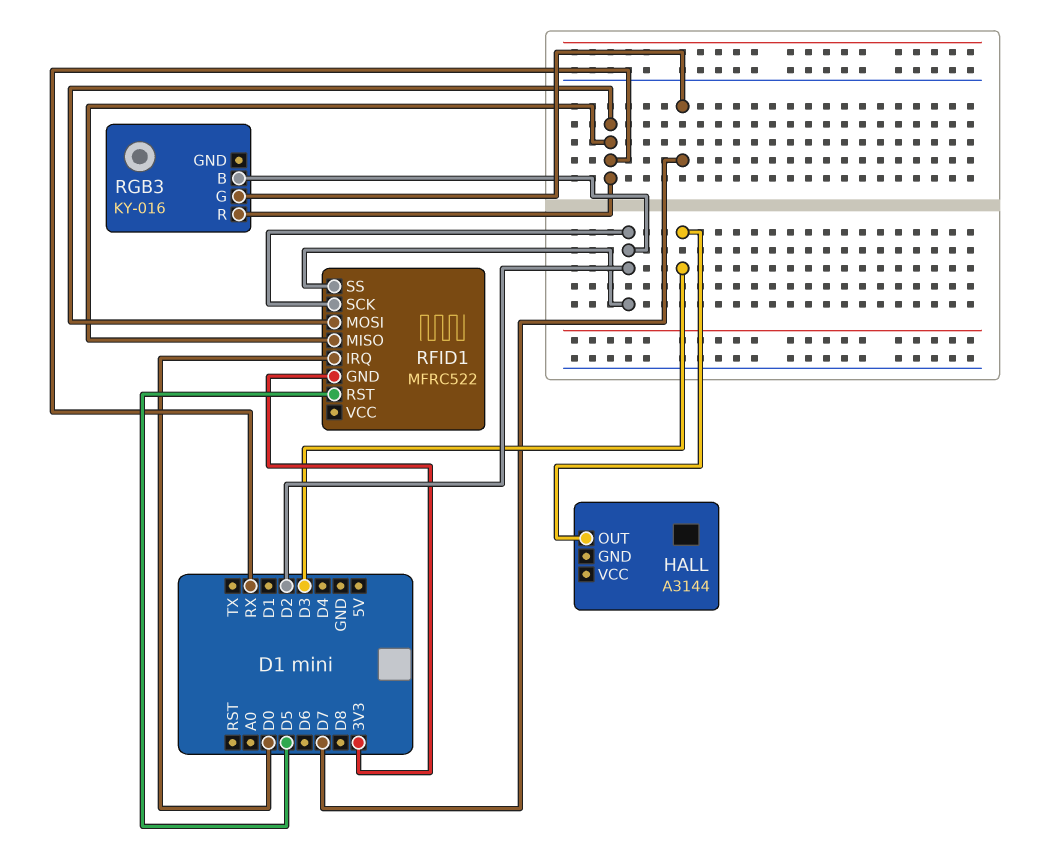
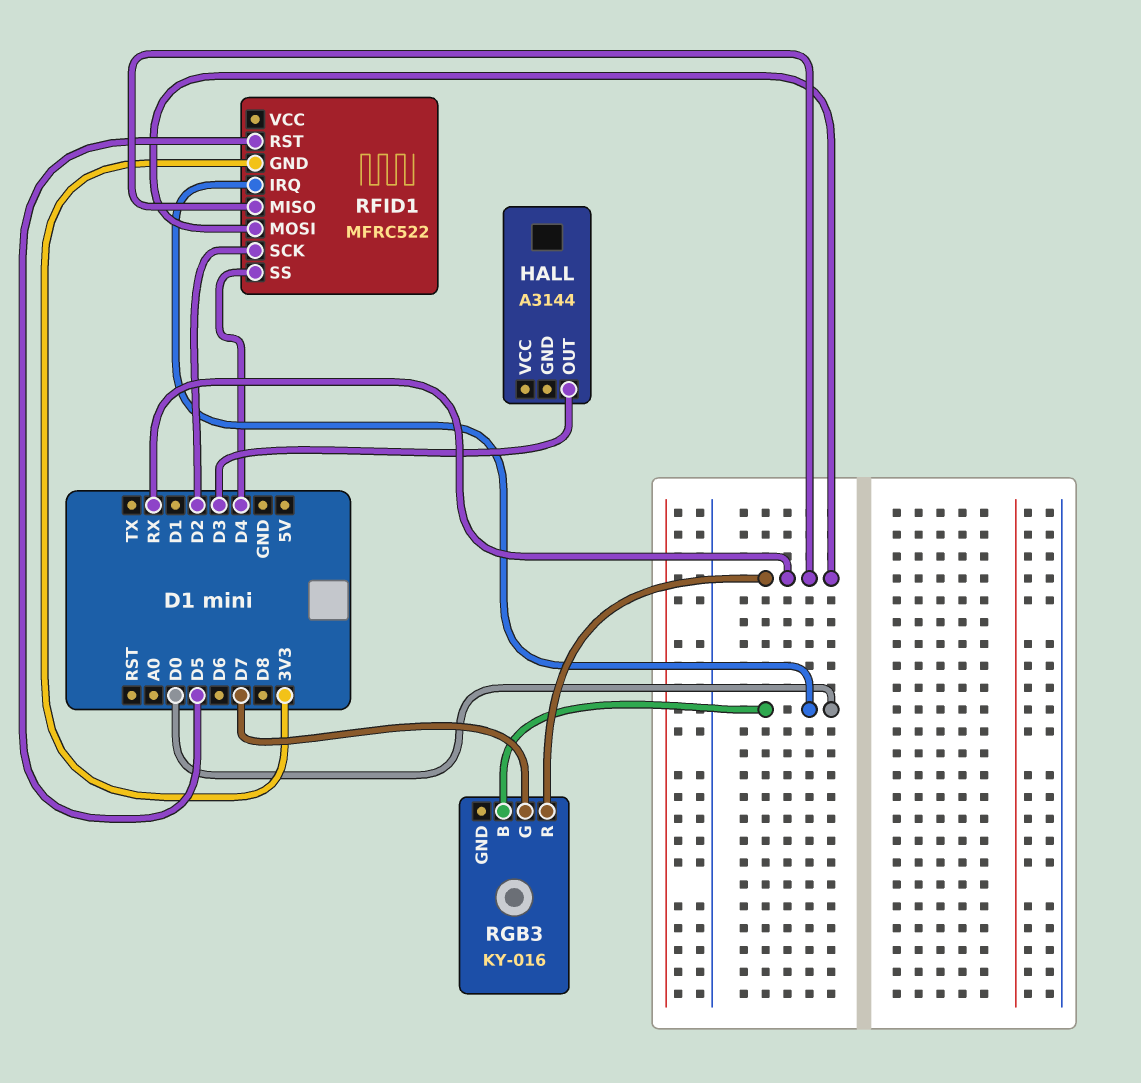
RFID1 pin SS: D2 -> D4
RGB3 pin B: D2 -> D0

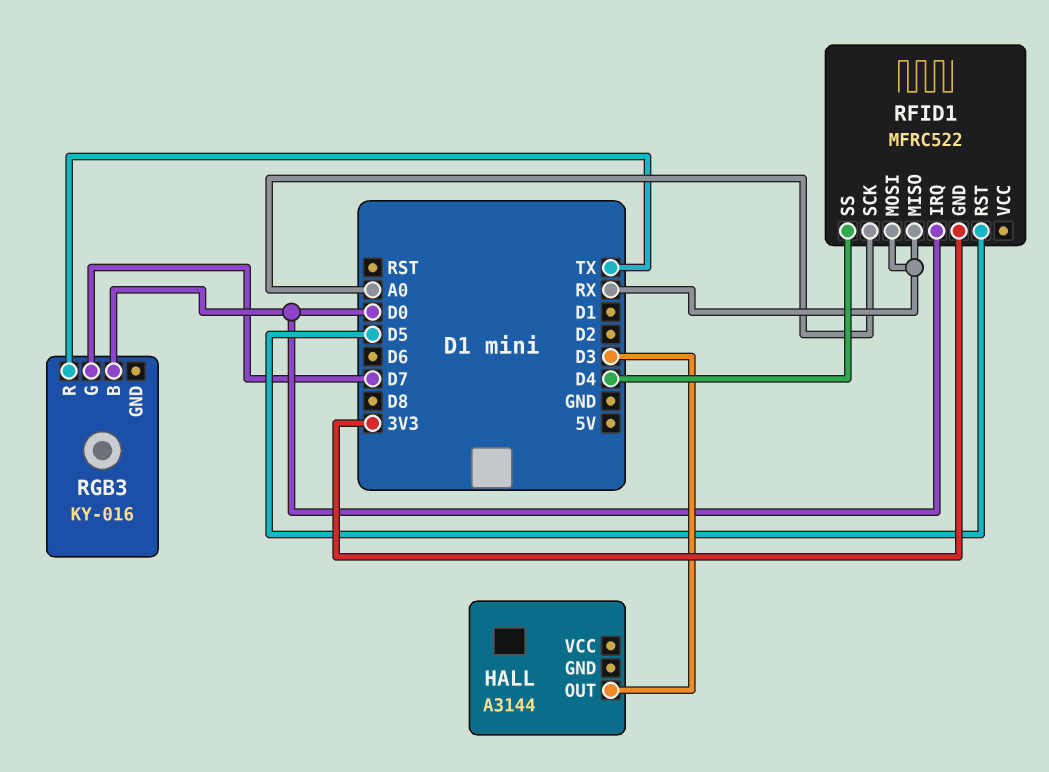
RFID1 pin SCK: D2 -> A0
RGB3 pin R: RX -> TX

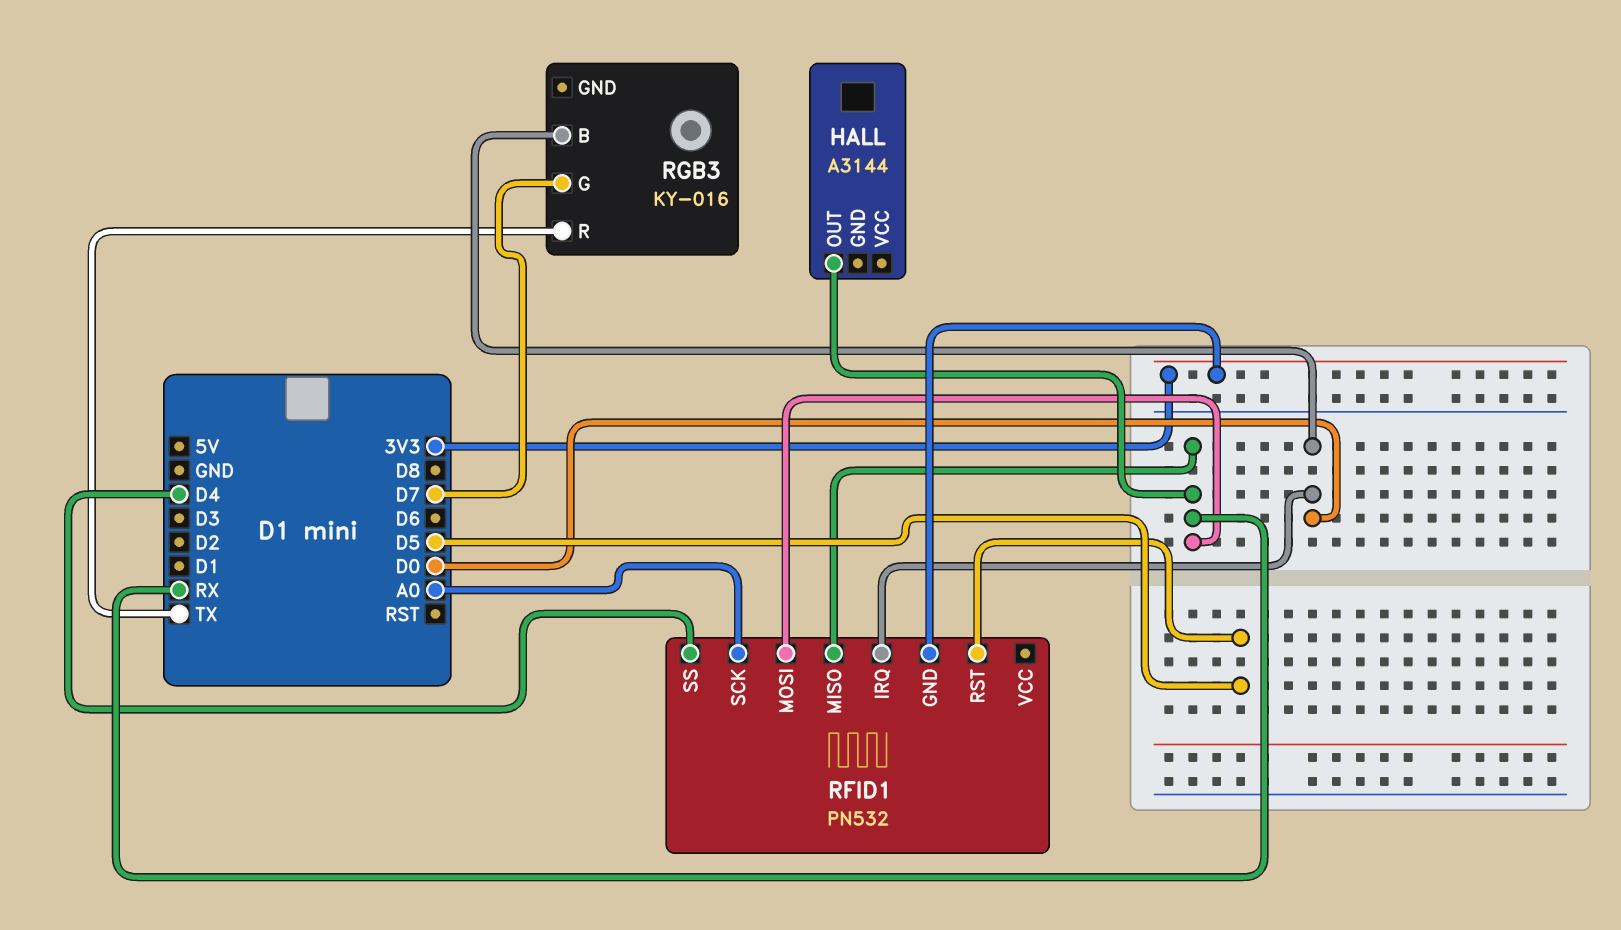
HALL pin OUT: D3 -> RX
RFID1: MFRC522 -> PN532

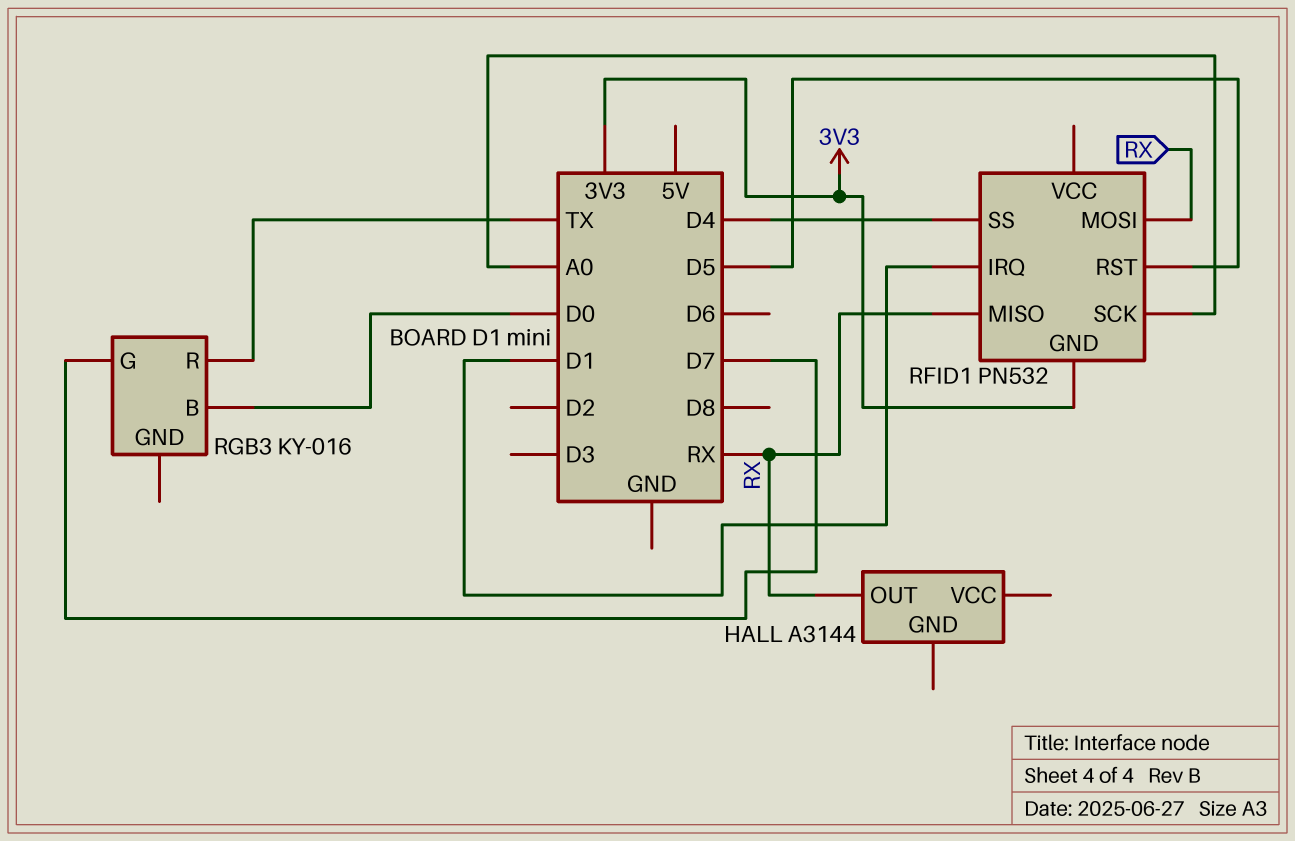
RFID1 pin IRQ: D0 -> D1

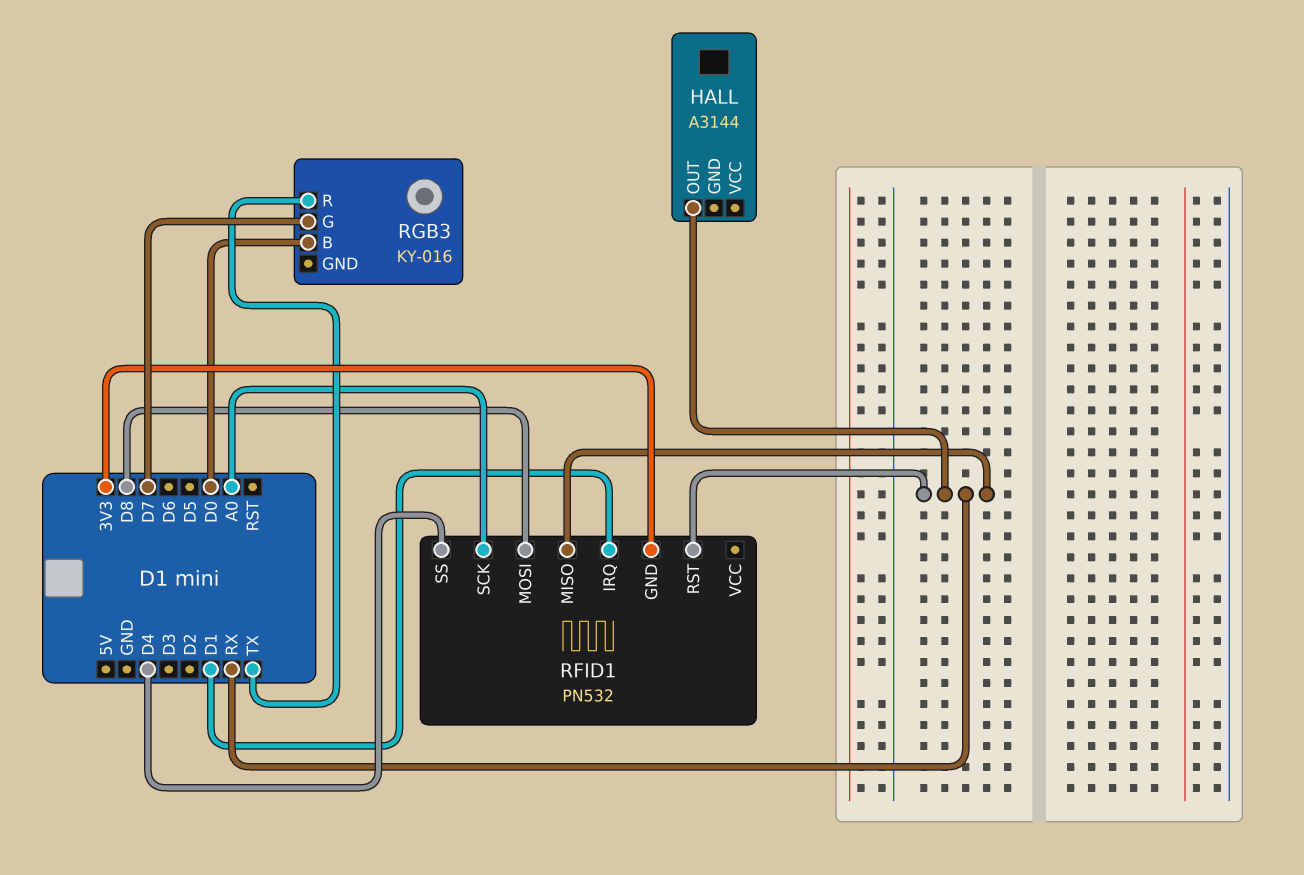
RFID1 pin MOSI: RX -> D8
RFID1 pin RST: D5 -> RX

